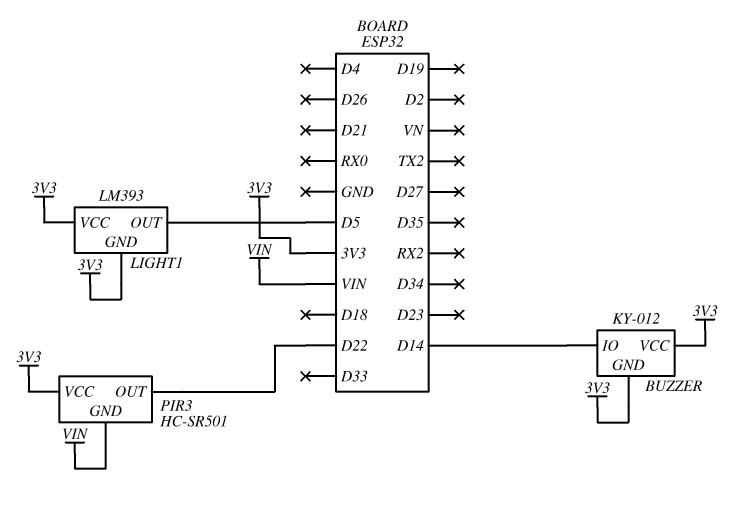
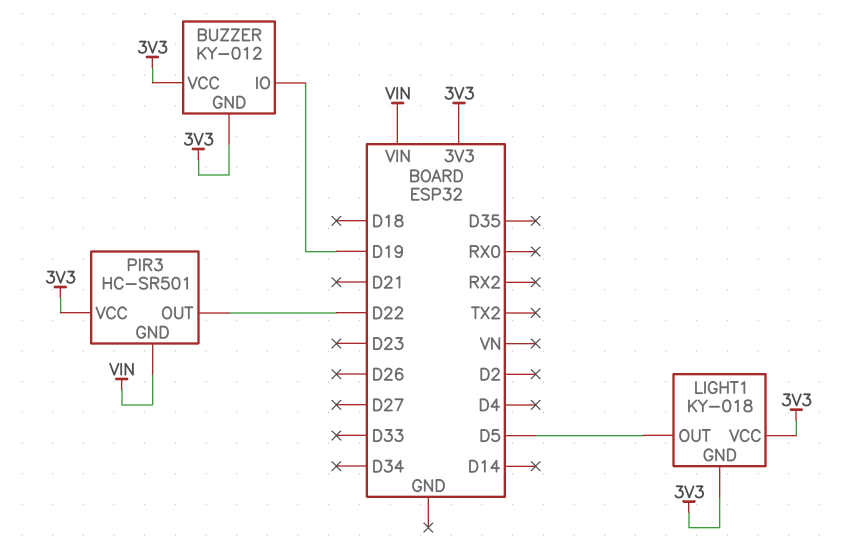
BUZZER pin IO: D14 -> D19
LIGHT1: LM393 -> KY-018

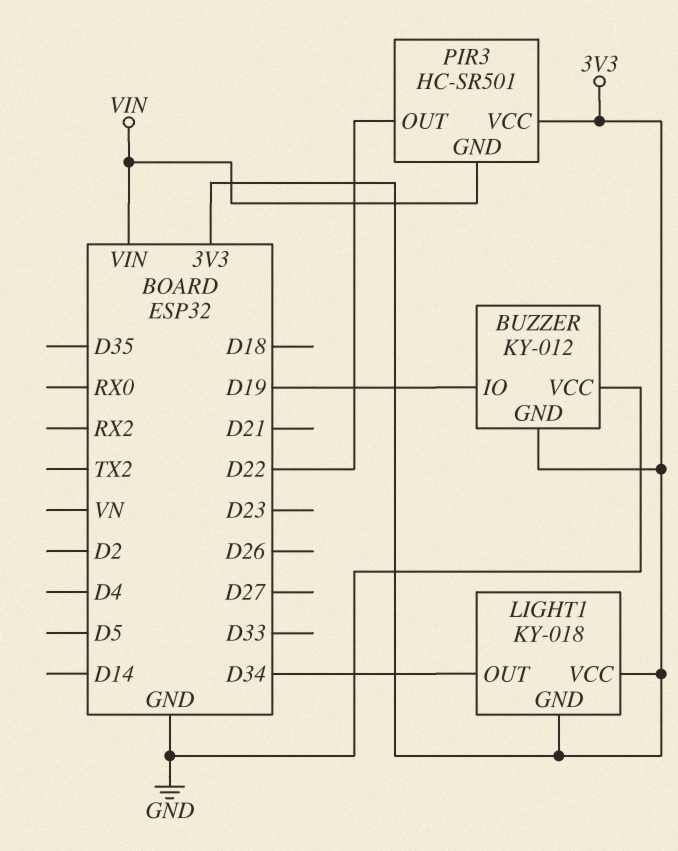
BUZZER pin VCC: 3V3 -> GND
LIGHT1 pin OUT: D5 -> D34

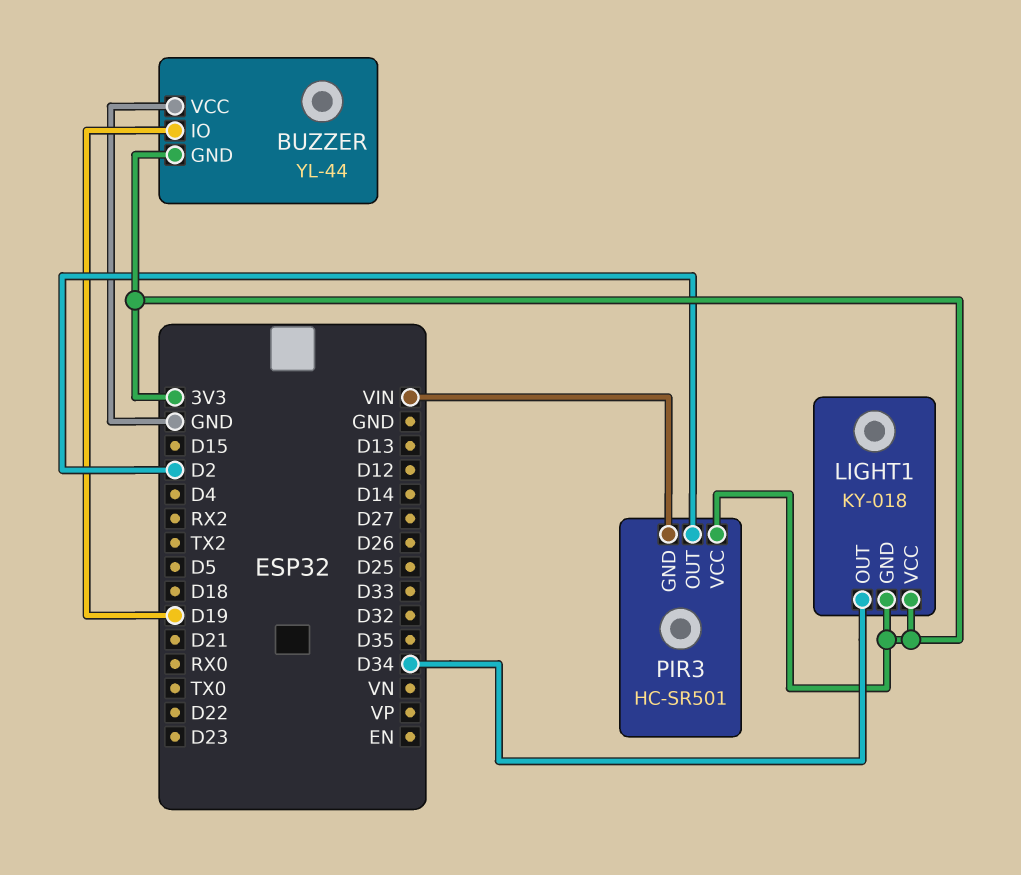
BUZZER: KY-012 -> YL-44
PIR3 pin OUT: D22 -> D2

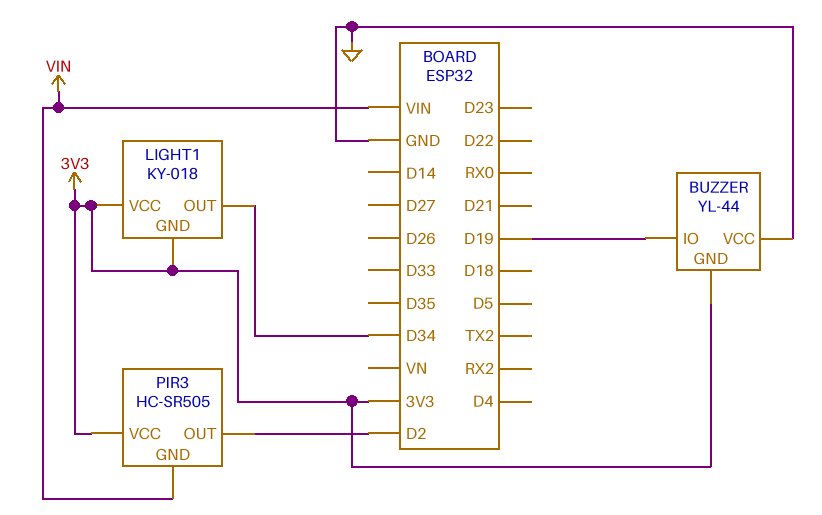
PIR3: HC-SR501 -> HC-SR505

